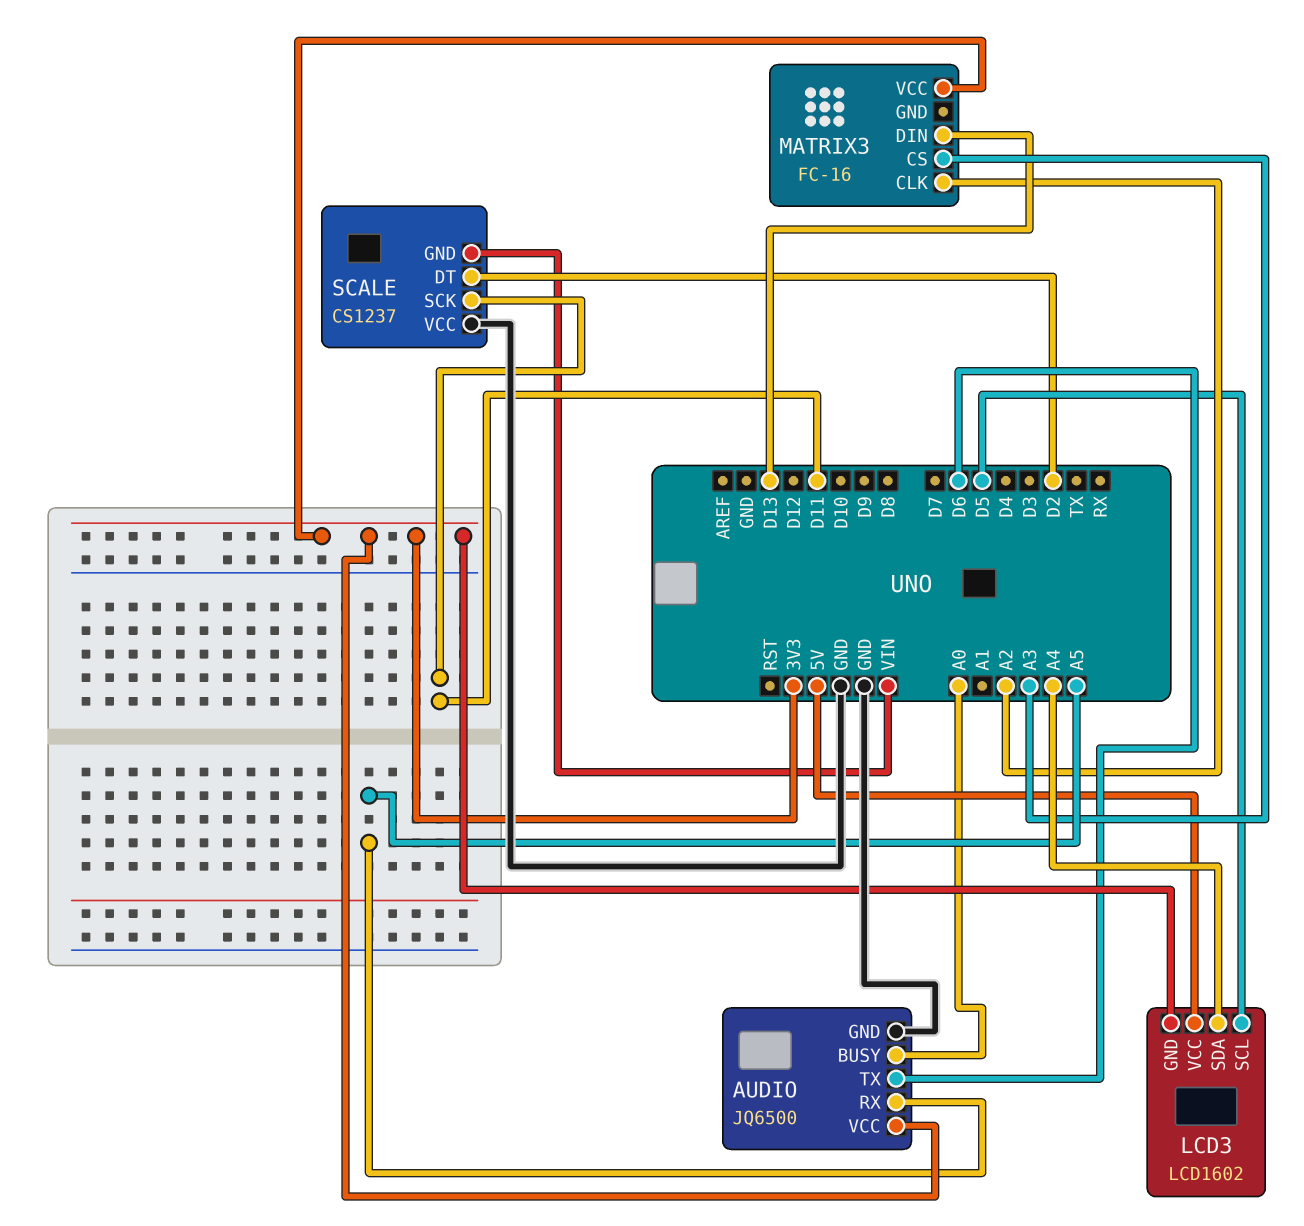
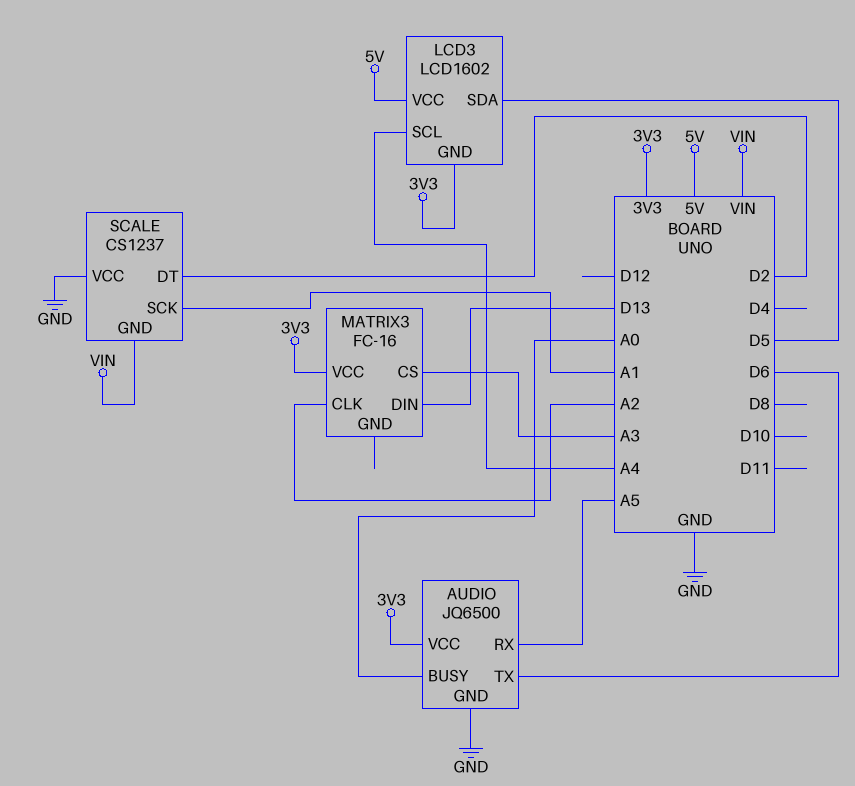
LCD3 pin SCL: D5 -> A4
LCD3 pin SDA: A4 -> D5
SCALE pin SCK: D11 -> A1

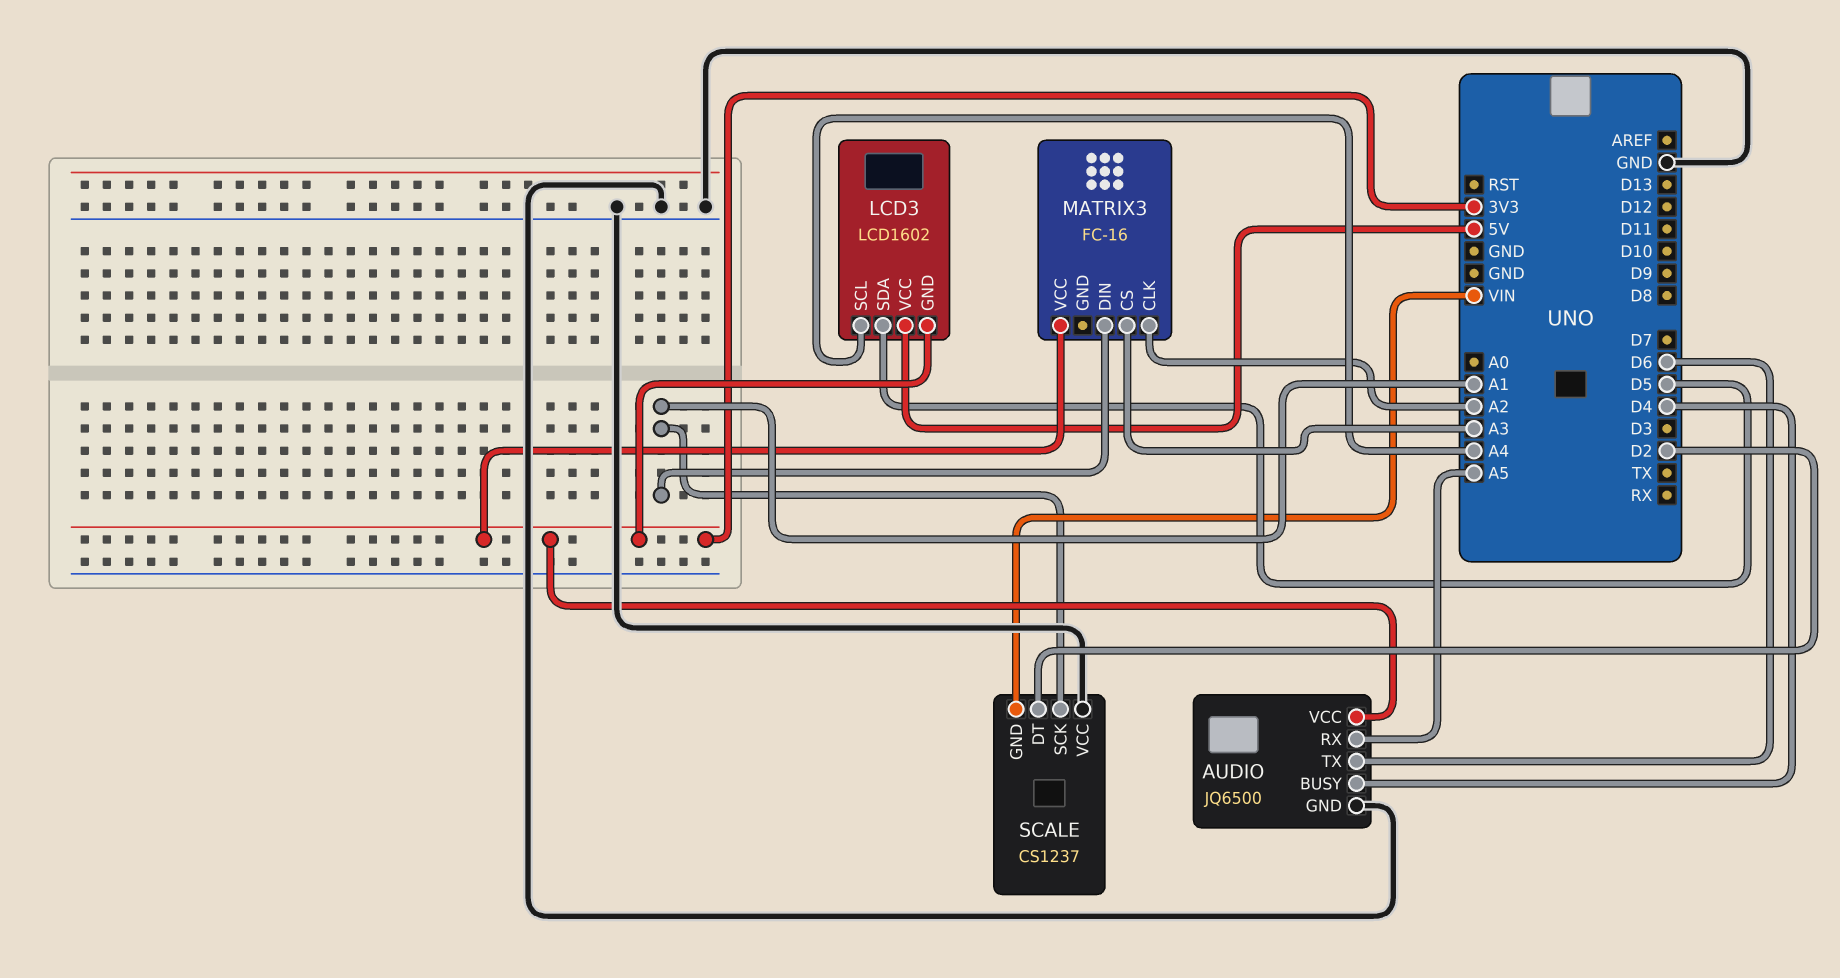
AUDIO pin BUSY: A0 -> D4
MATRIX3 pin DIN: D13 -> A1

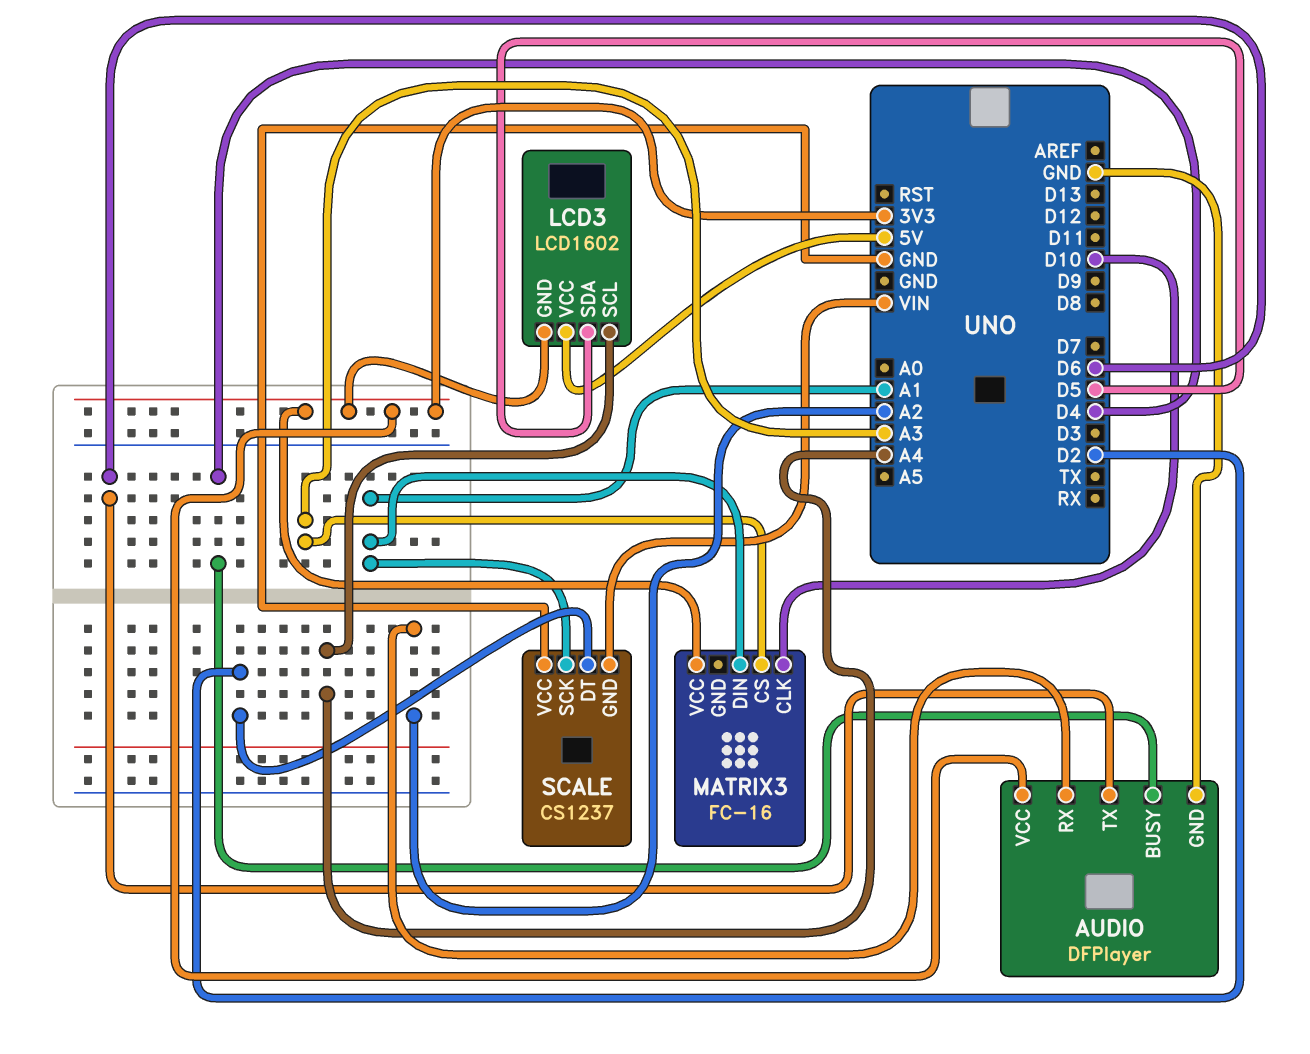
AUDIO: JQ6500 -> DFPlayer
AUDIO pin RX: A5 -> A2
MATRIX3 pin CLK: A2 -> D10

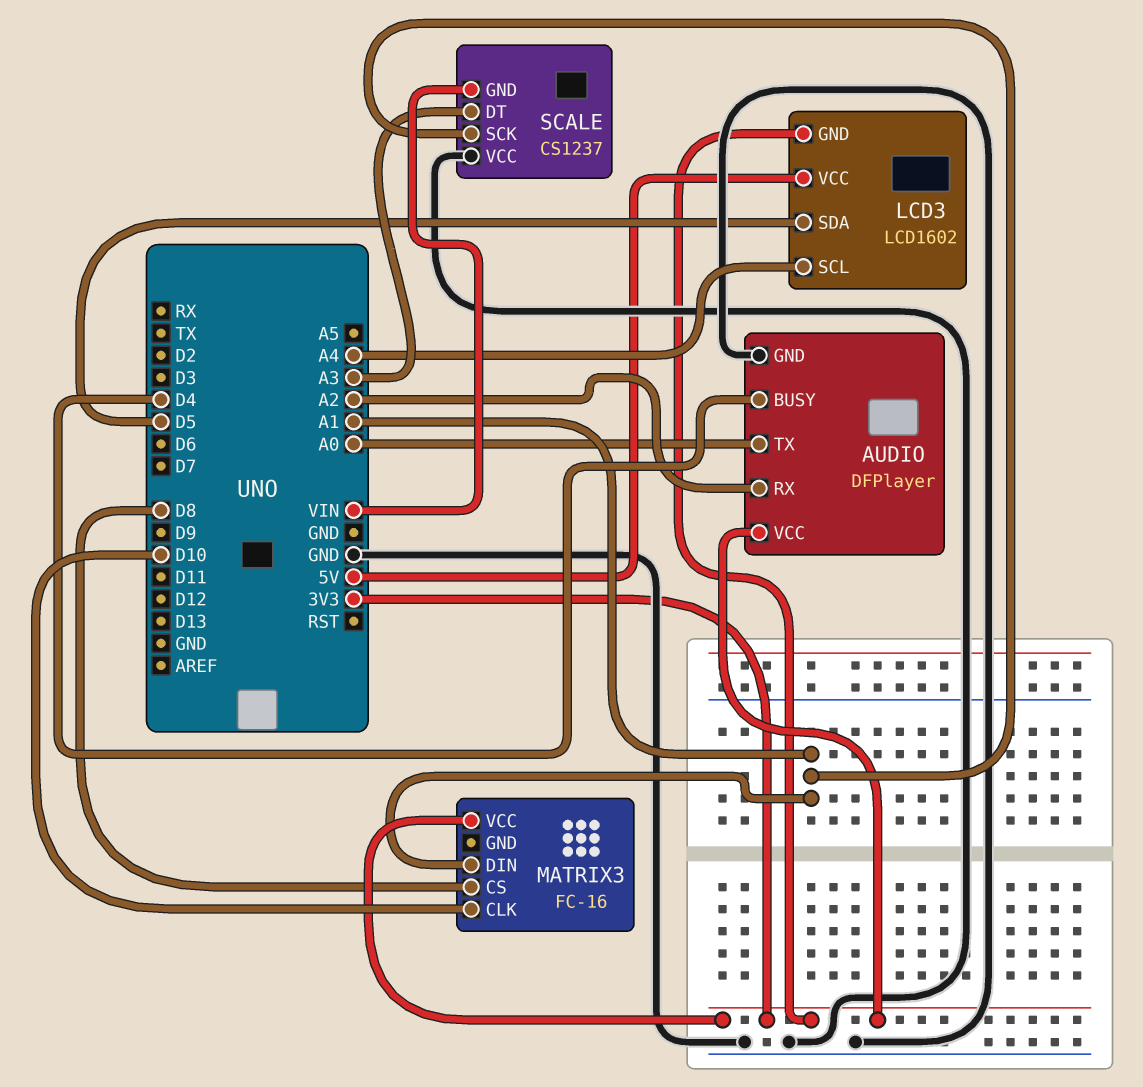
AUDIO pin TX: D6 -> A0
MATRIX3 pin CS: A3 -> D8
SCALE pin DT: D2 -> A3

